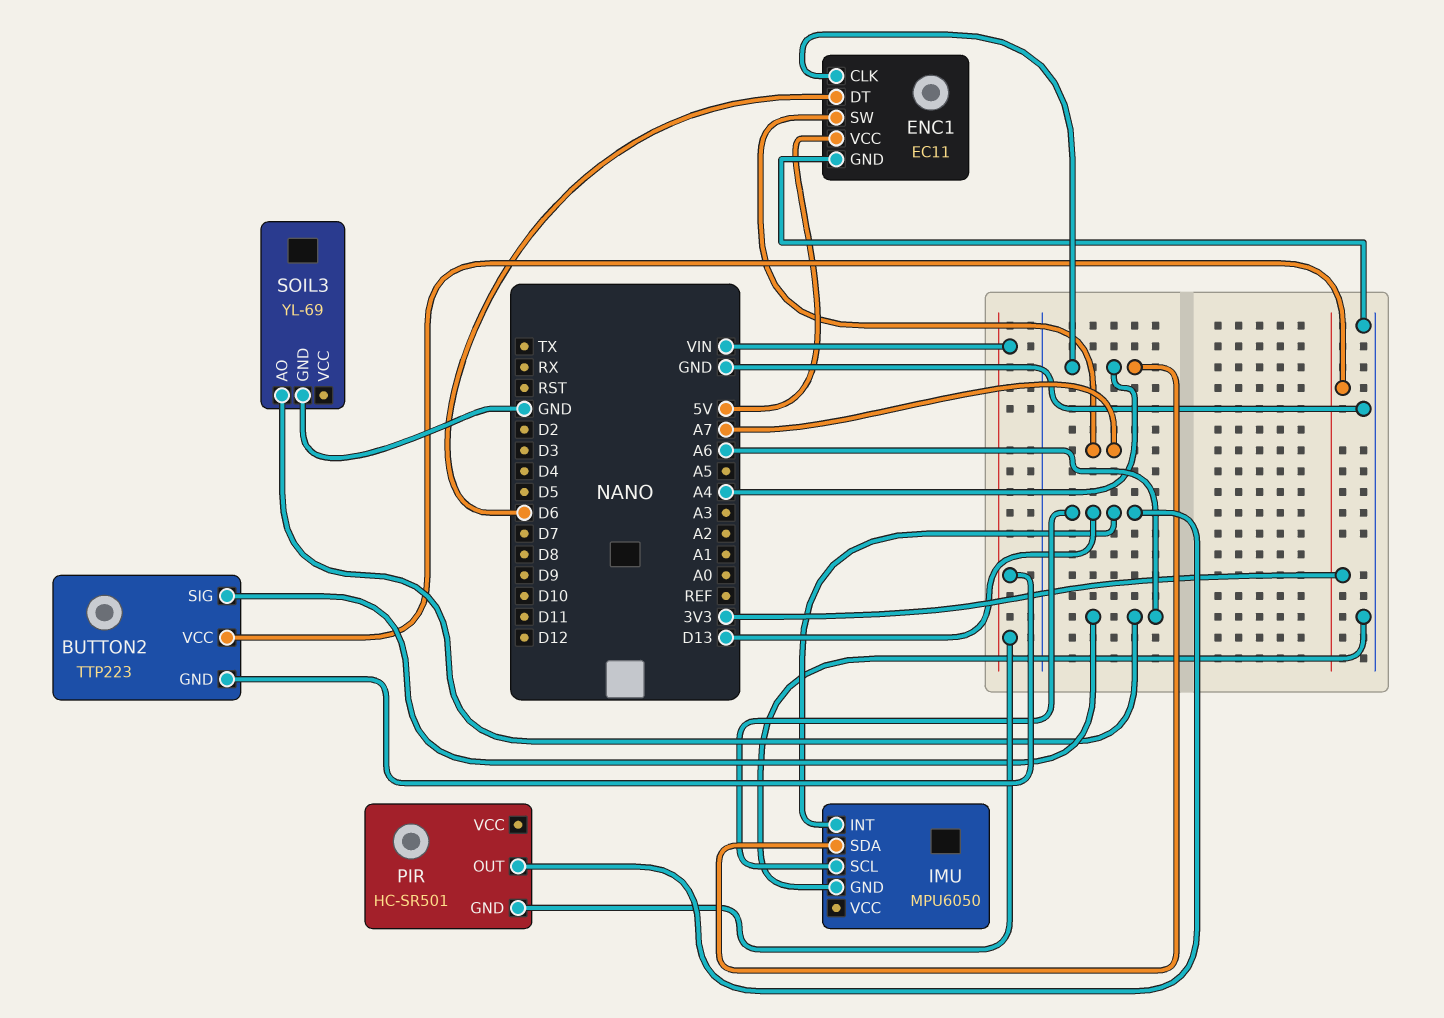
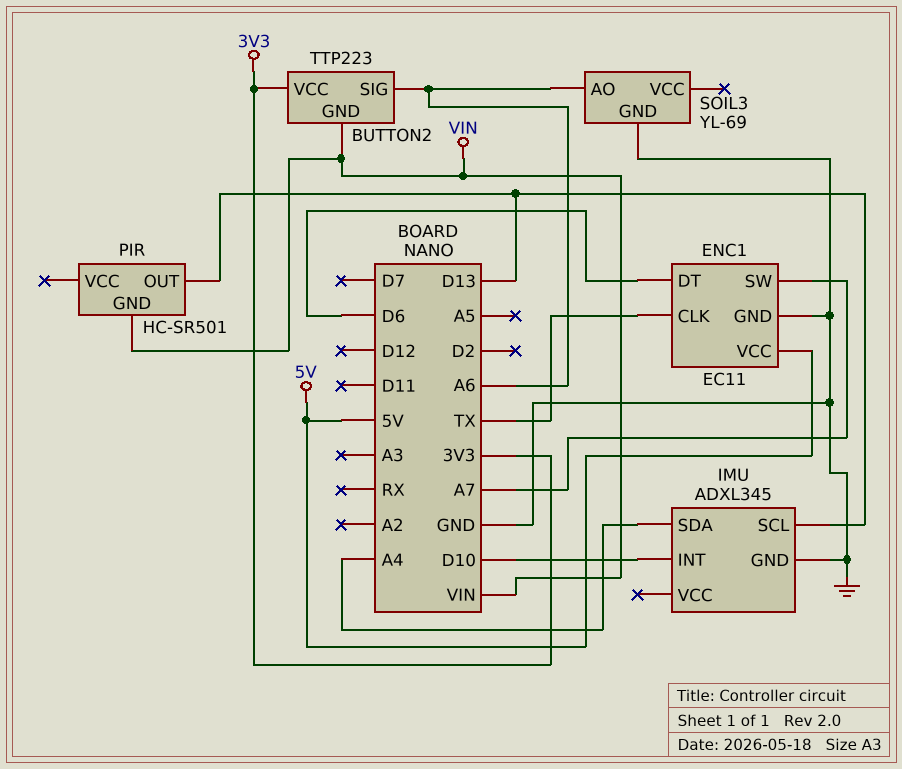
ENC1 pin CLK: A4 -> TX
IMU: MPU6050 -> ADXL345
IMU pin INT: D13 -> D10

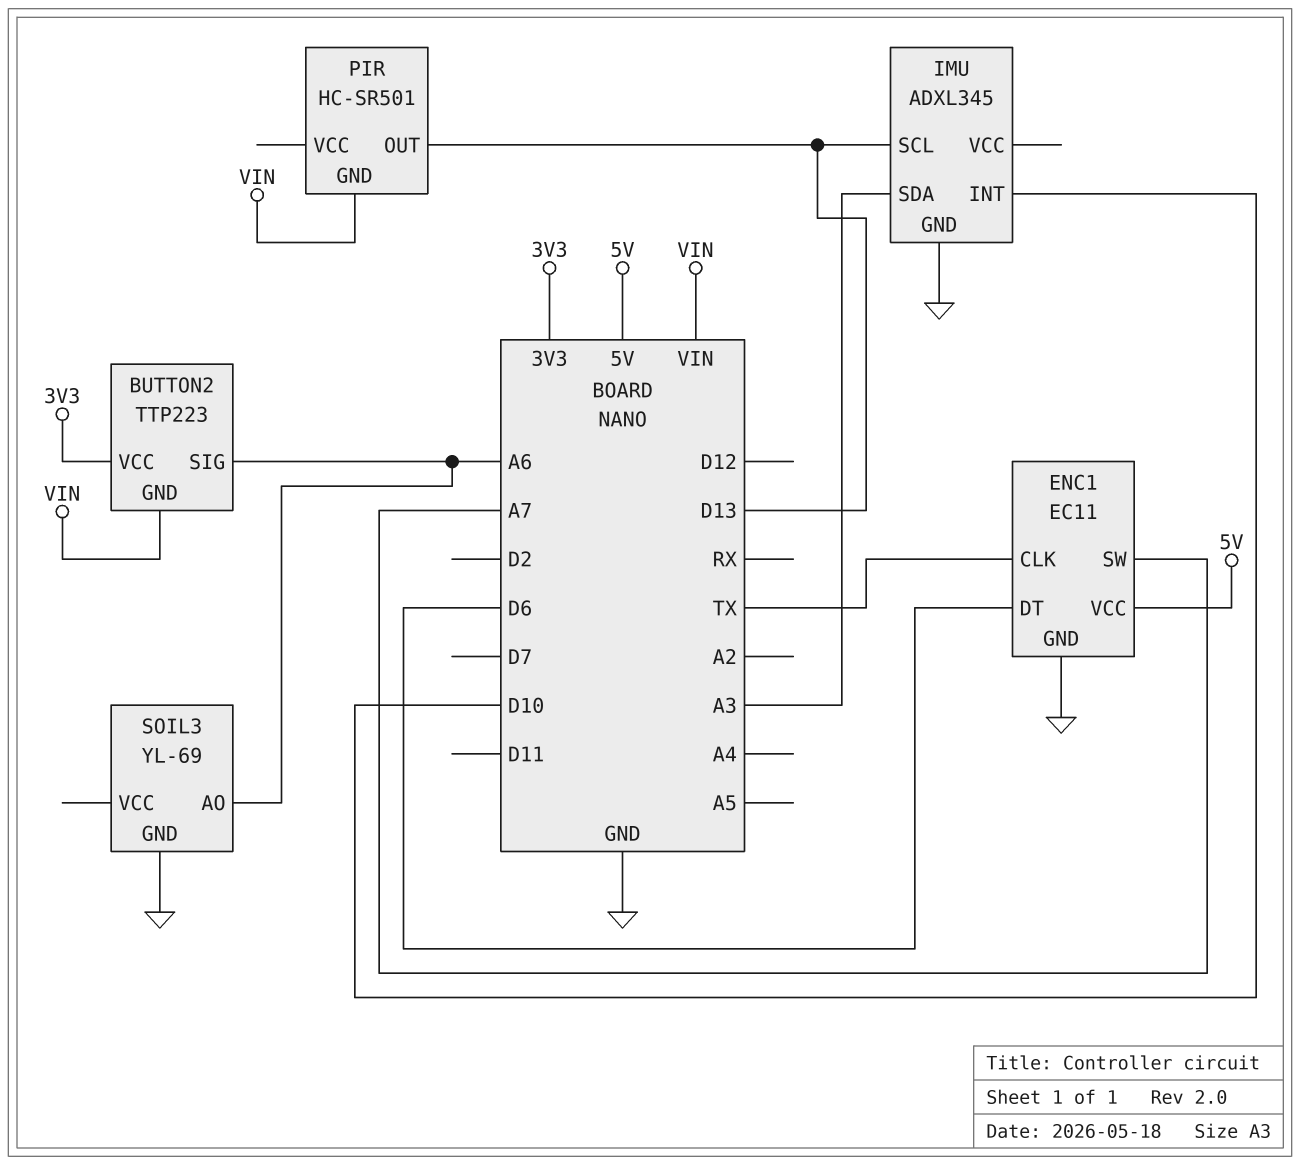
IMU pin SDA: A4 -> A3

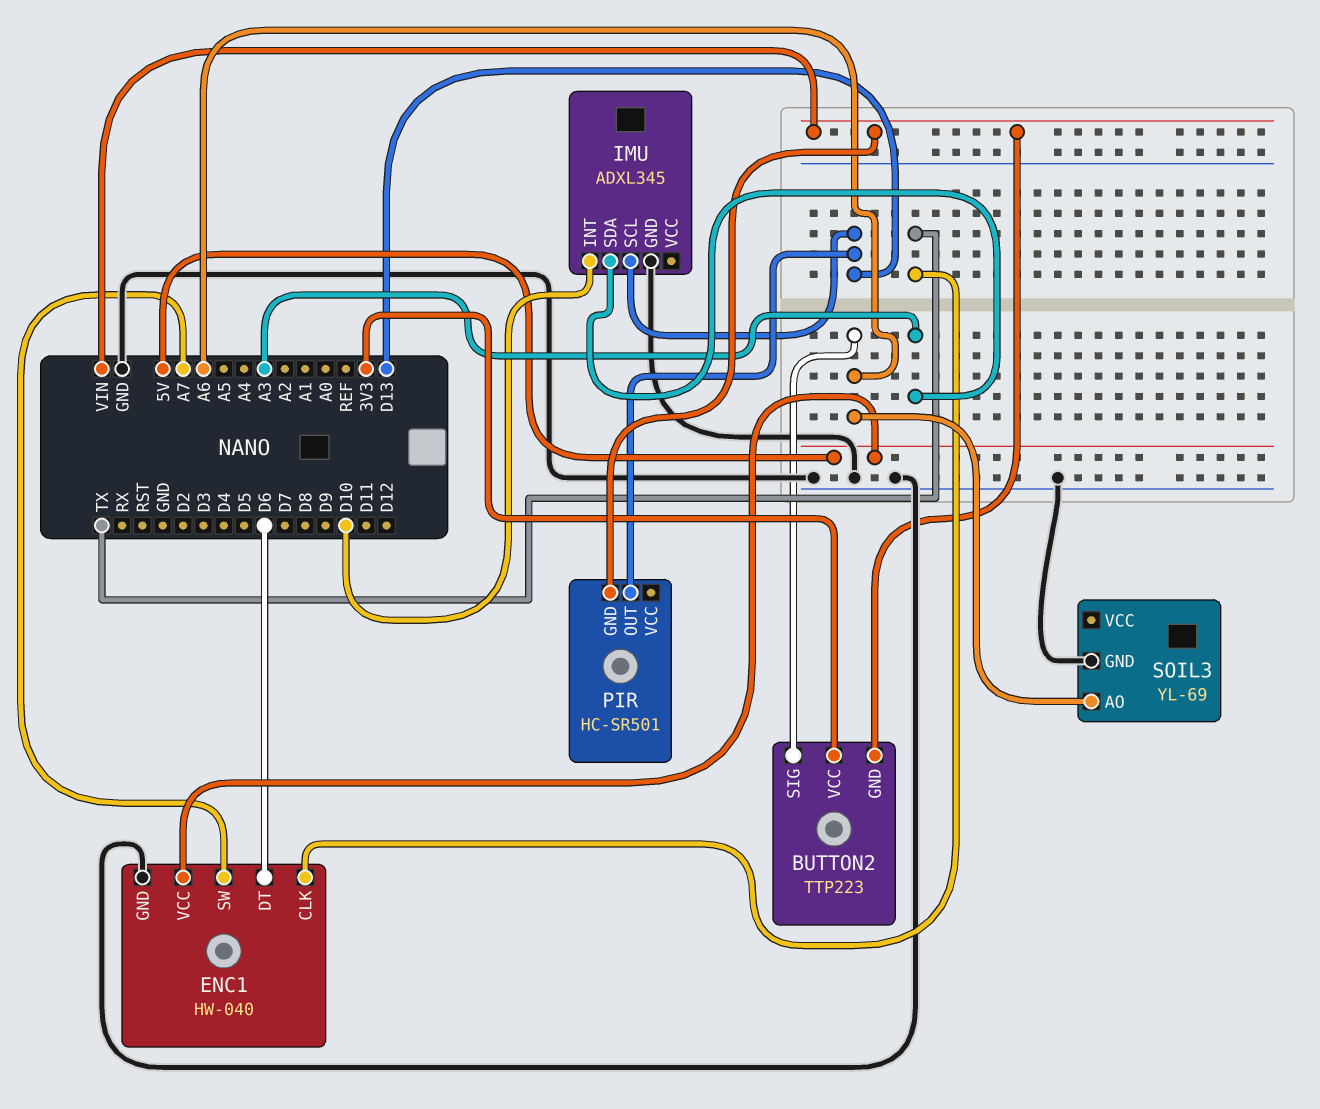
ENC1: EC11 -> HW-040

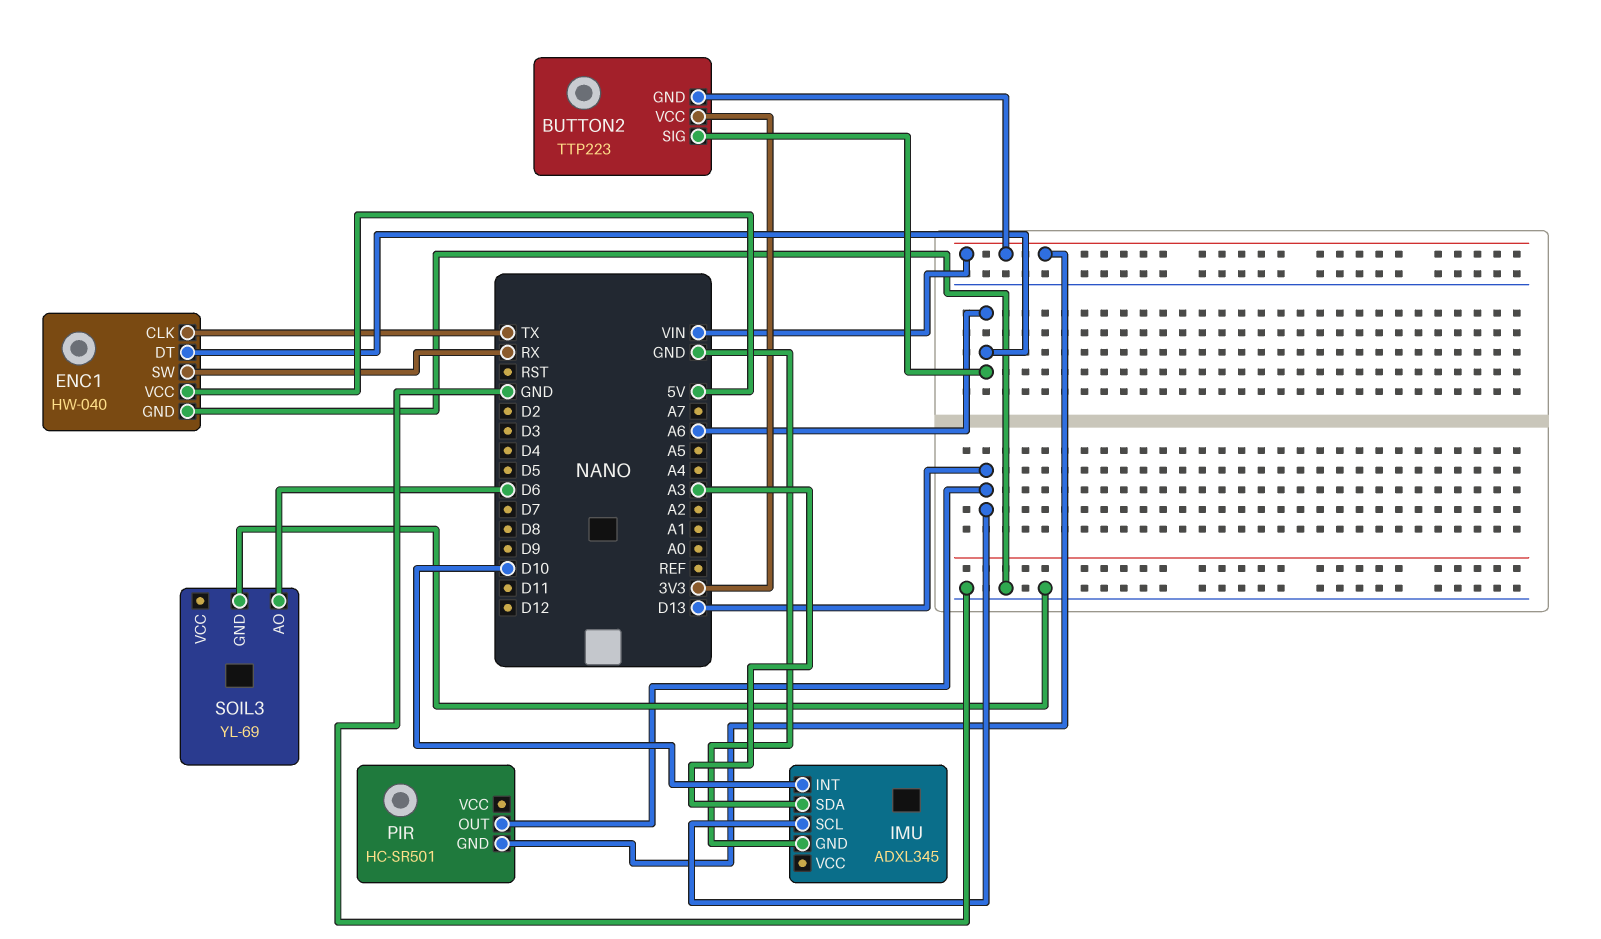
ENC1 pin DT: D6 -> A6
ENC1 pin SW: A7 -> RX
SOIL3 pin AO: A6 -> D6

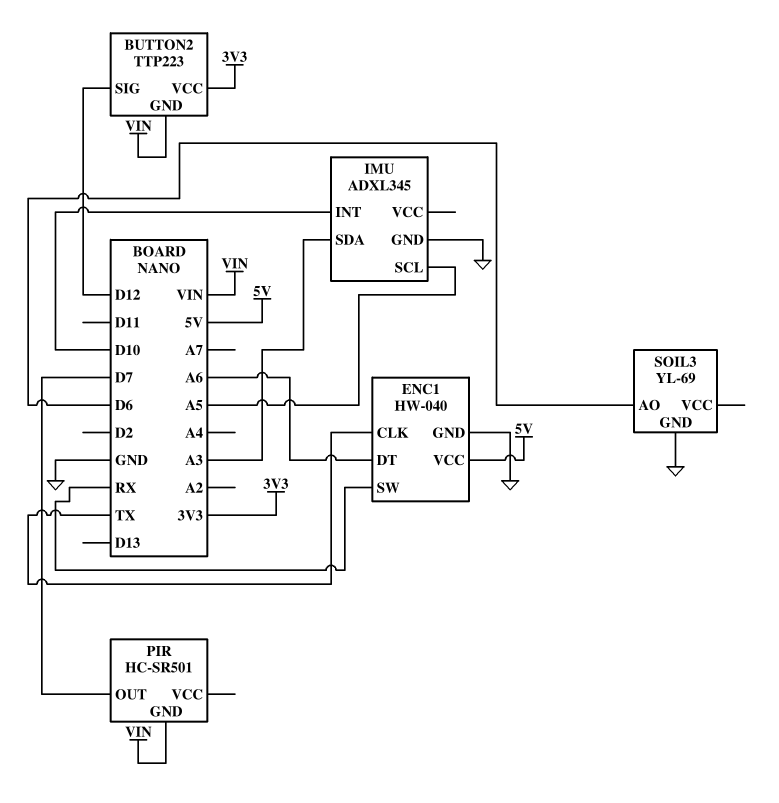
BUTTON2 pin SIG: A6 -> D12
IMU pin SCL: D13 -> A5
PIR pin OUT: D13 -> D7

